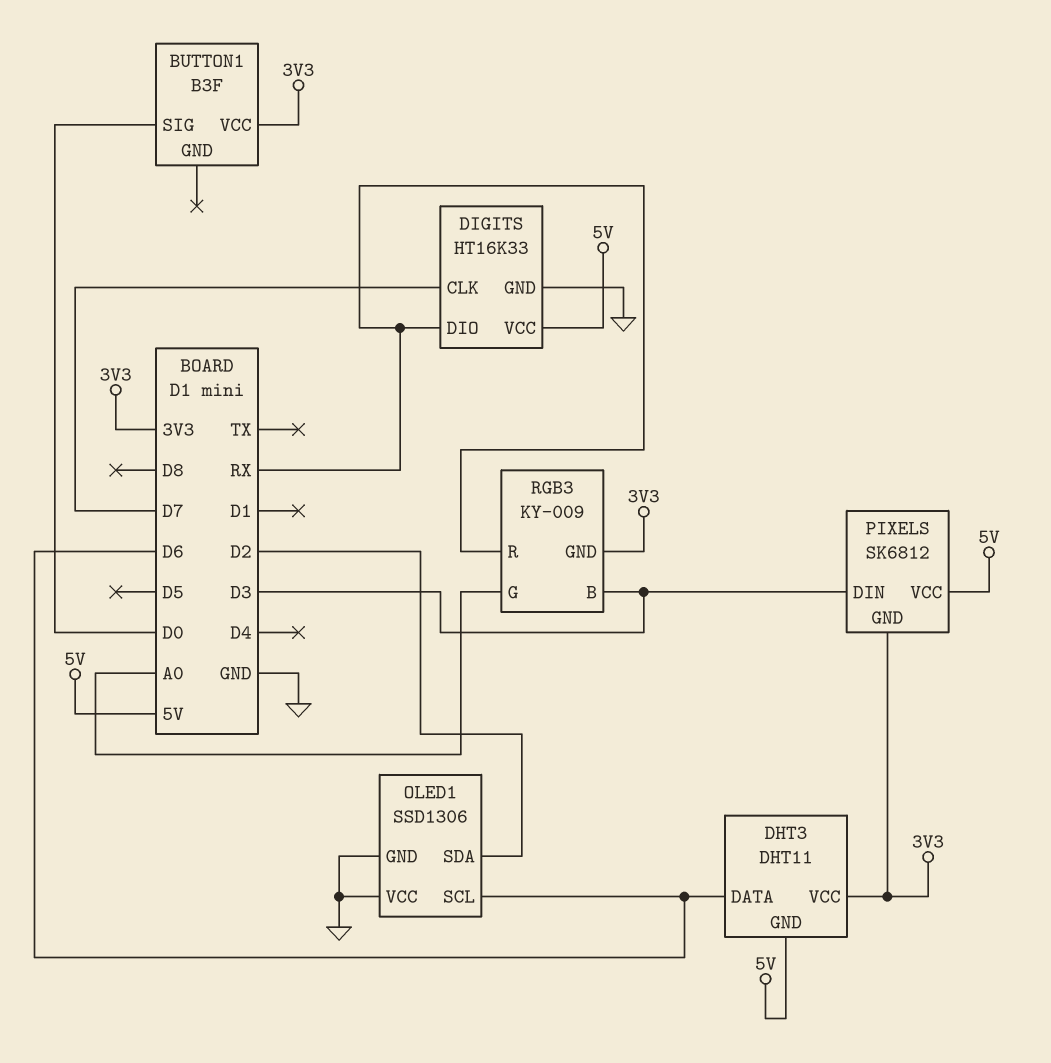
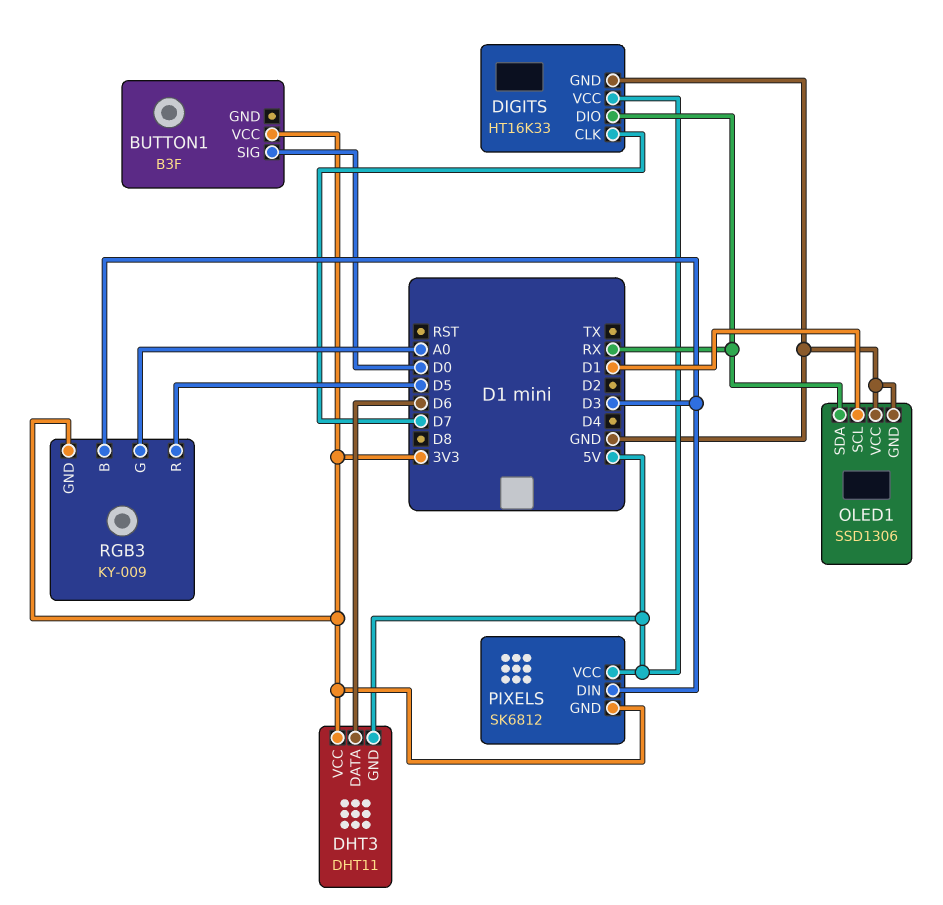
OLED1 pin SCL: D6 -> D1
OLED1 pin SDA: D2 -> RX
RGB3 pin R: RX -> D5

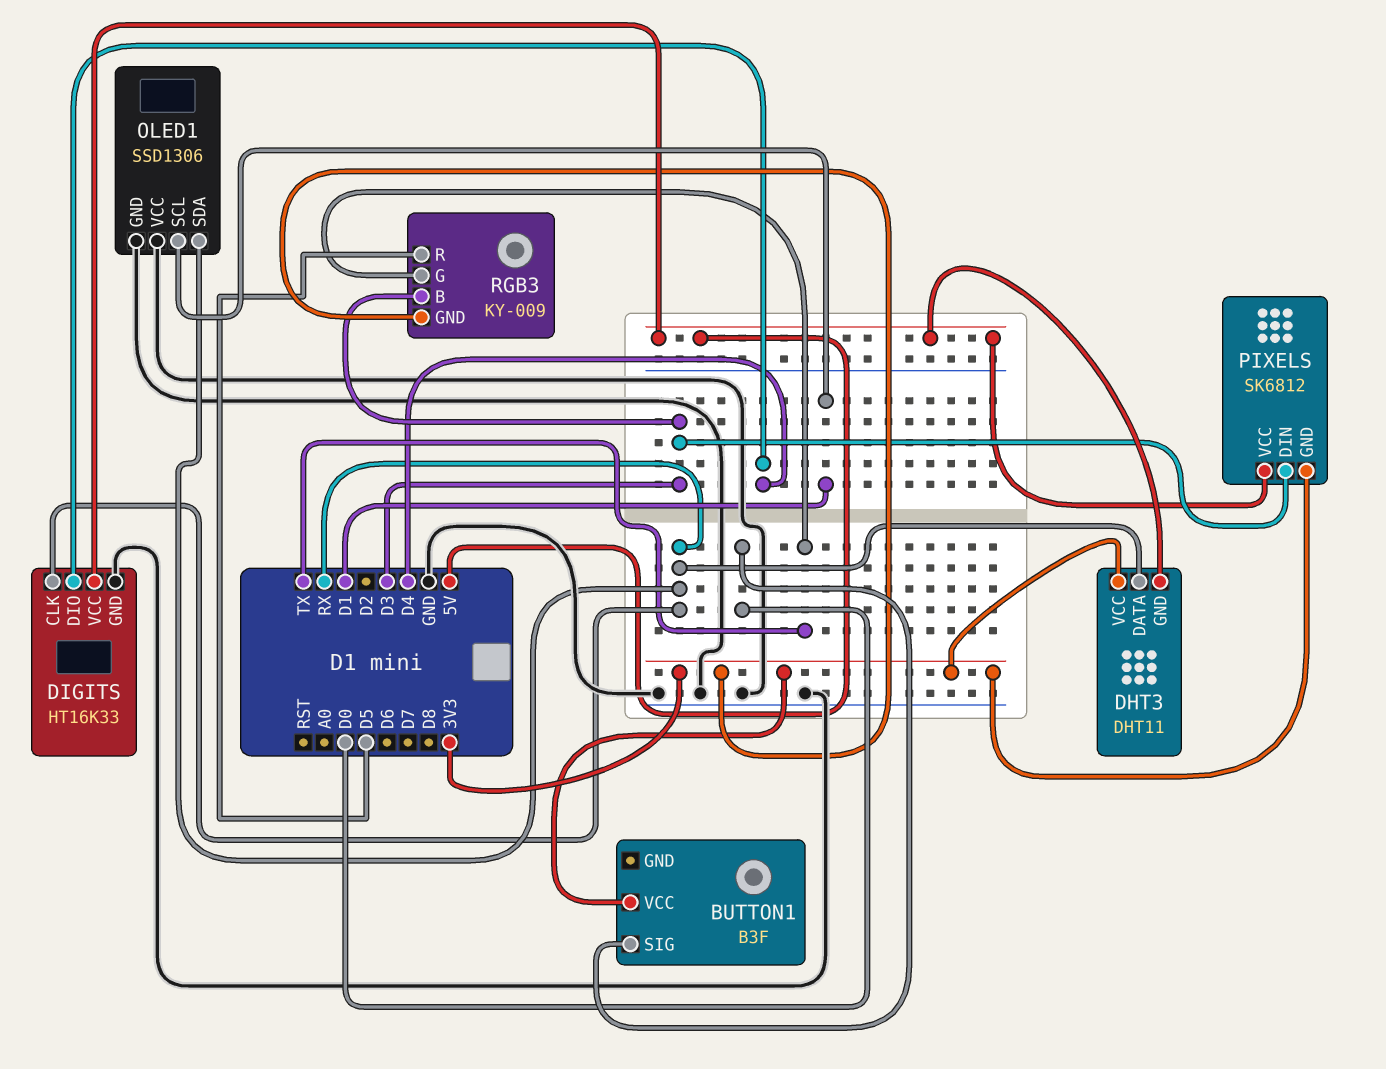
DHT3 pin DATA: D6 -> RX
DIGITS pin CLK: D7 -> RX
DIGITS pin DIO: RX -> D4
RGB3 pin G: A0 -> TX

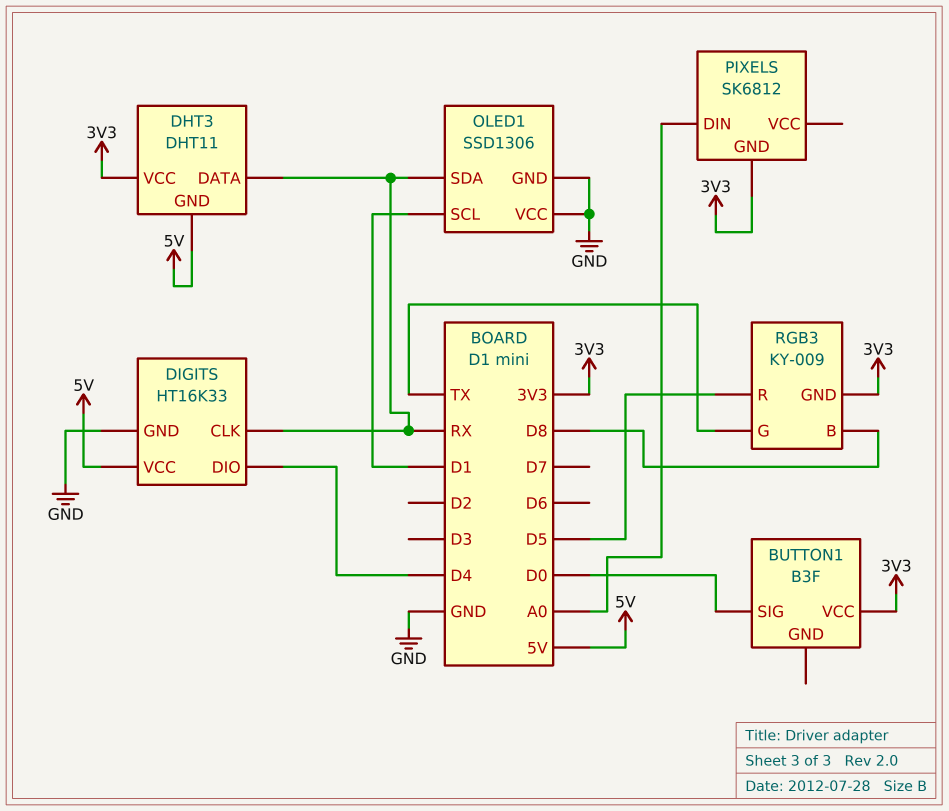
PIXELS pin DIN: D3 -> A0
PIXELS pin VCC: 5V -> none
RGB3 pin B: D3 -> D8

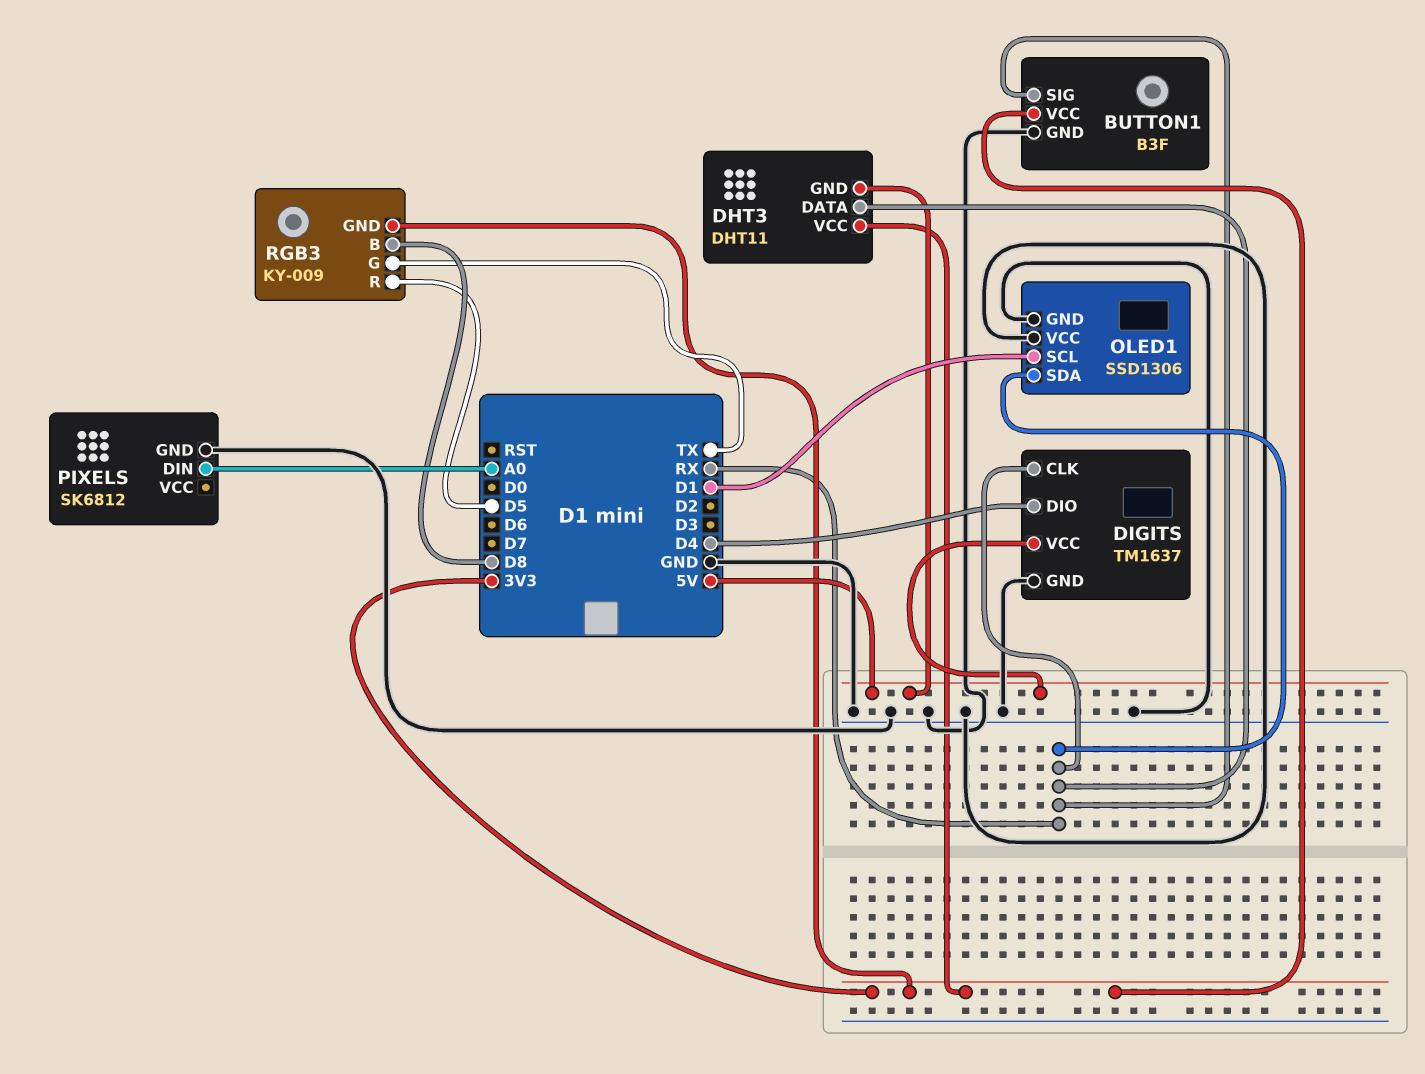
BUTTON1 pin GND: none -> GND
BUTTON1 pin SIG: D0 -> RX
DIGITS: HT16K33 -> TM1637
PIXELS pin GND: 3V3 -> GND

